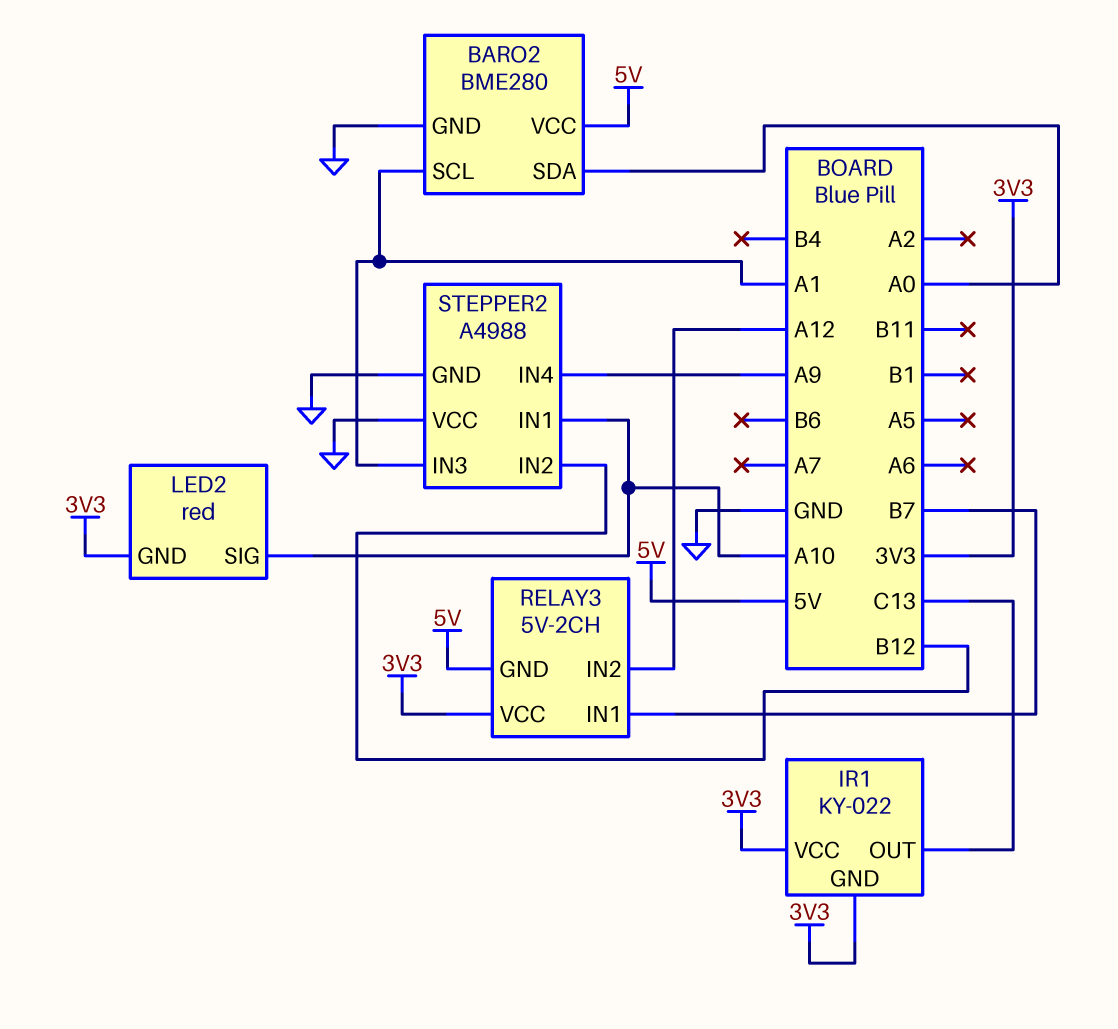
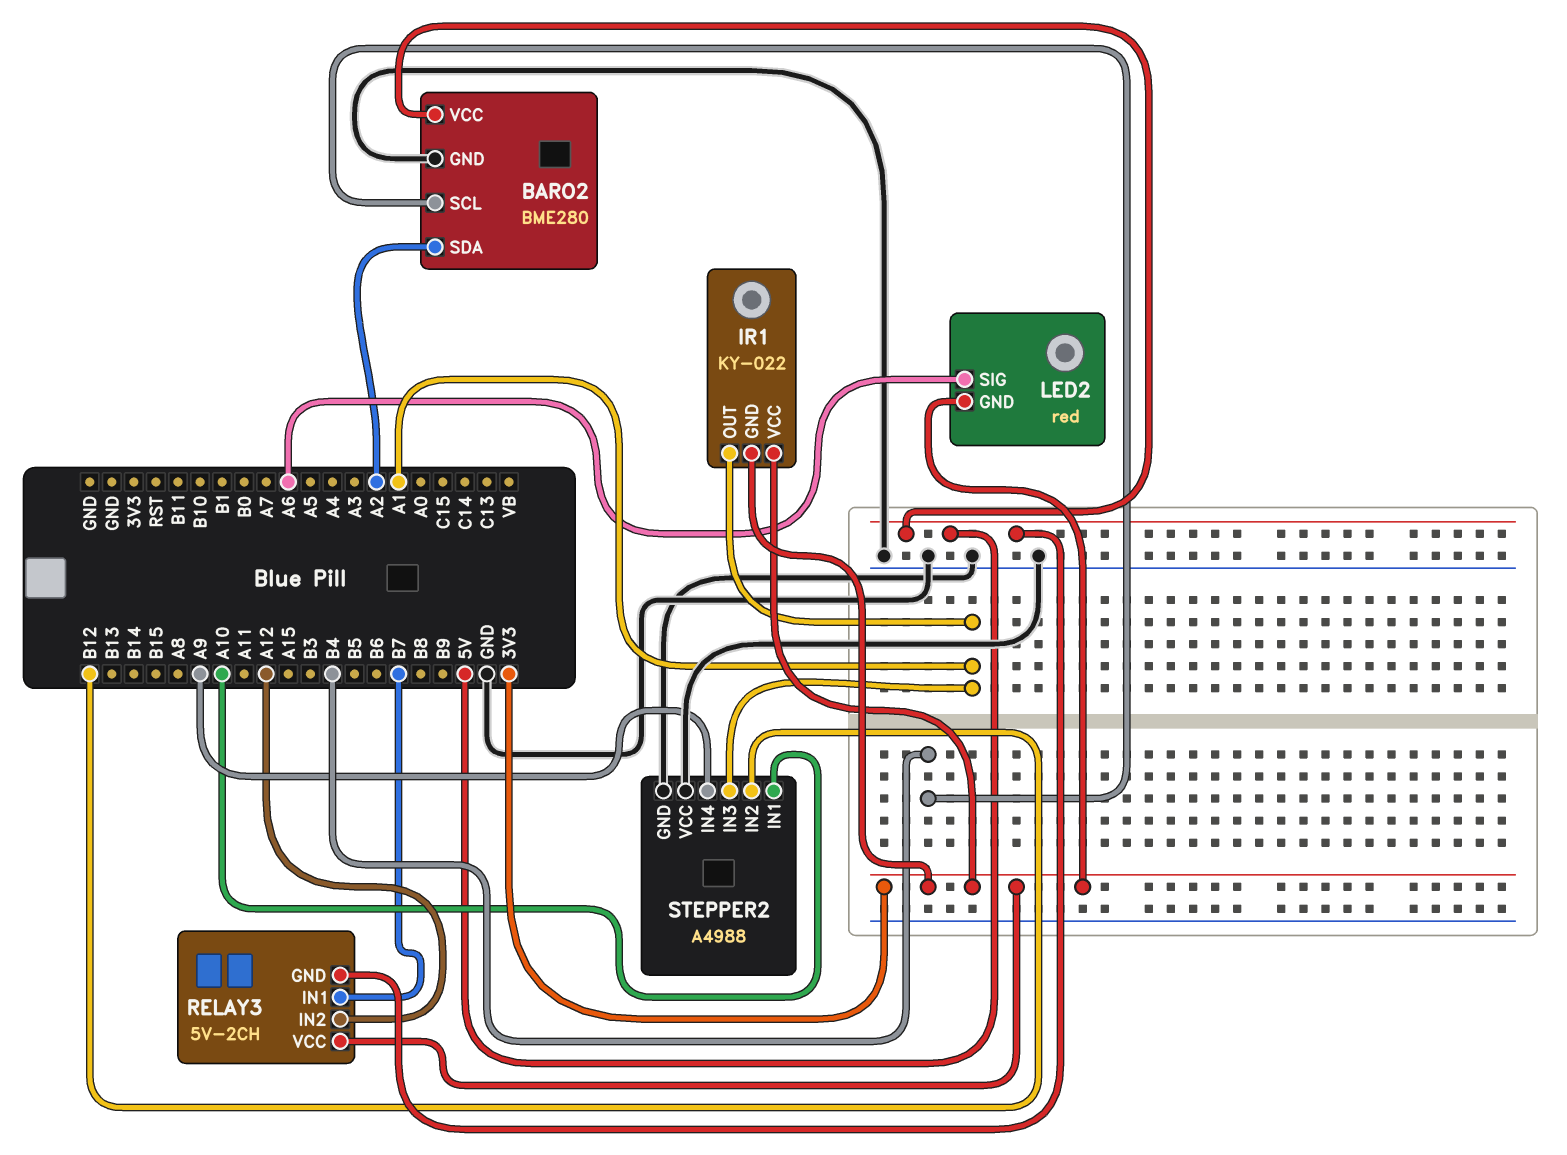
BARO2 pin SCL: A1 -> B4
BARO2 pin SDA: A0 -> A2
IR1 pin OUT: C13 -> A1
LED2 pin SIG: A10 -> A6

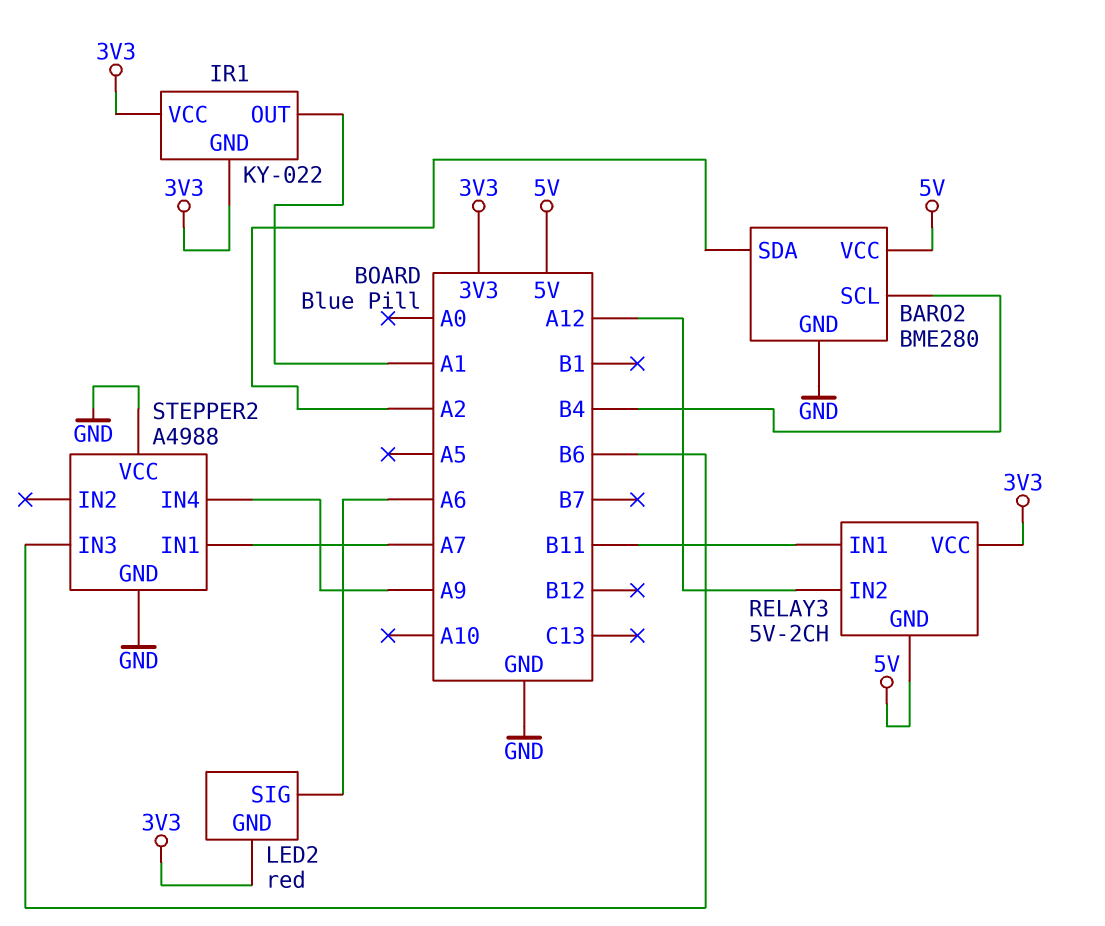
RELAY3 pin IN1: B7 -> B11
STEPPER2 pin IN1: A10 -> A7
STEPPER2 pin IN2: B12 -> none
STEPPER2 pin IN3: A1 -> B6

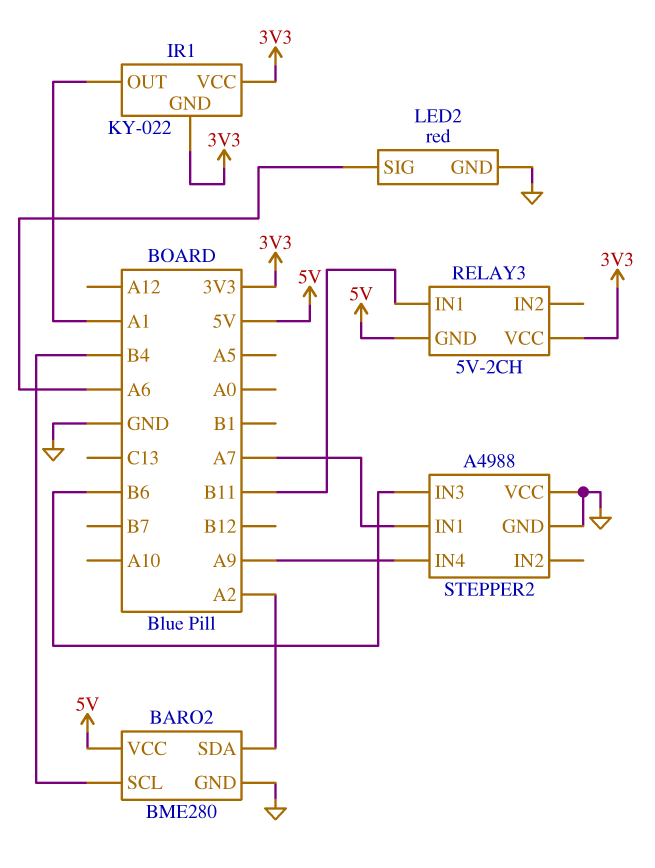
LED2 pin GND: 3V3 -> GND
RELAY3 pin IN2: A12 -> none

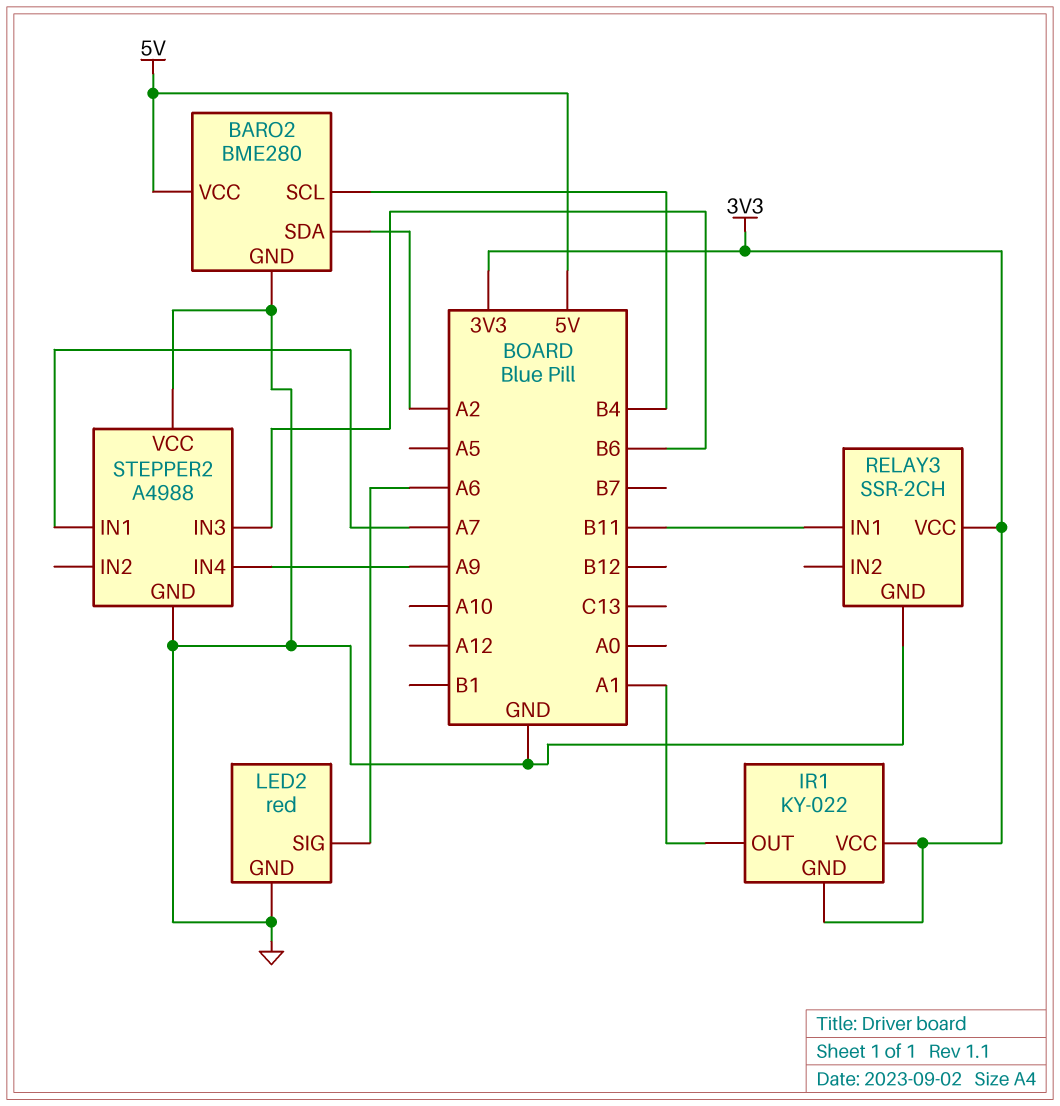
RELAY3: 5V-2CH -> SSR-2CH
RELAY3 pin GND: 5V -> GND

